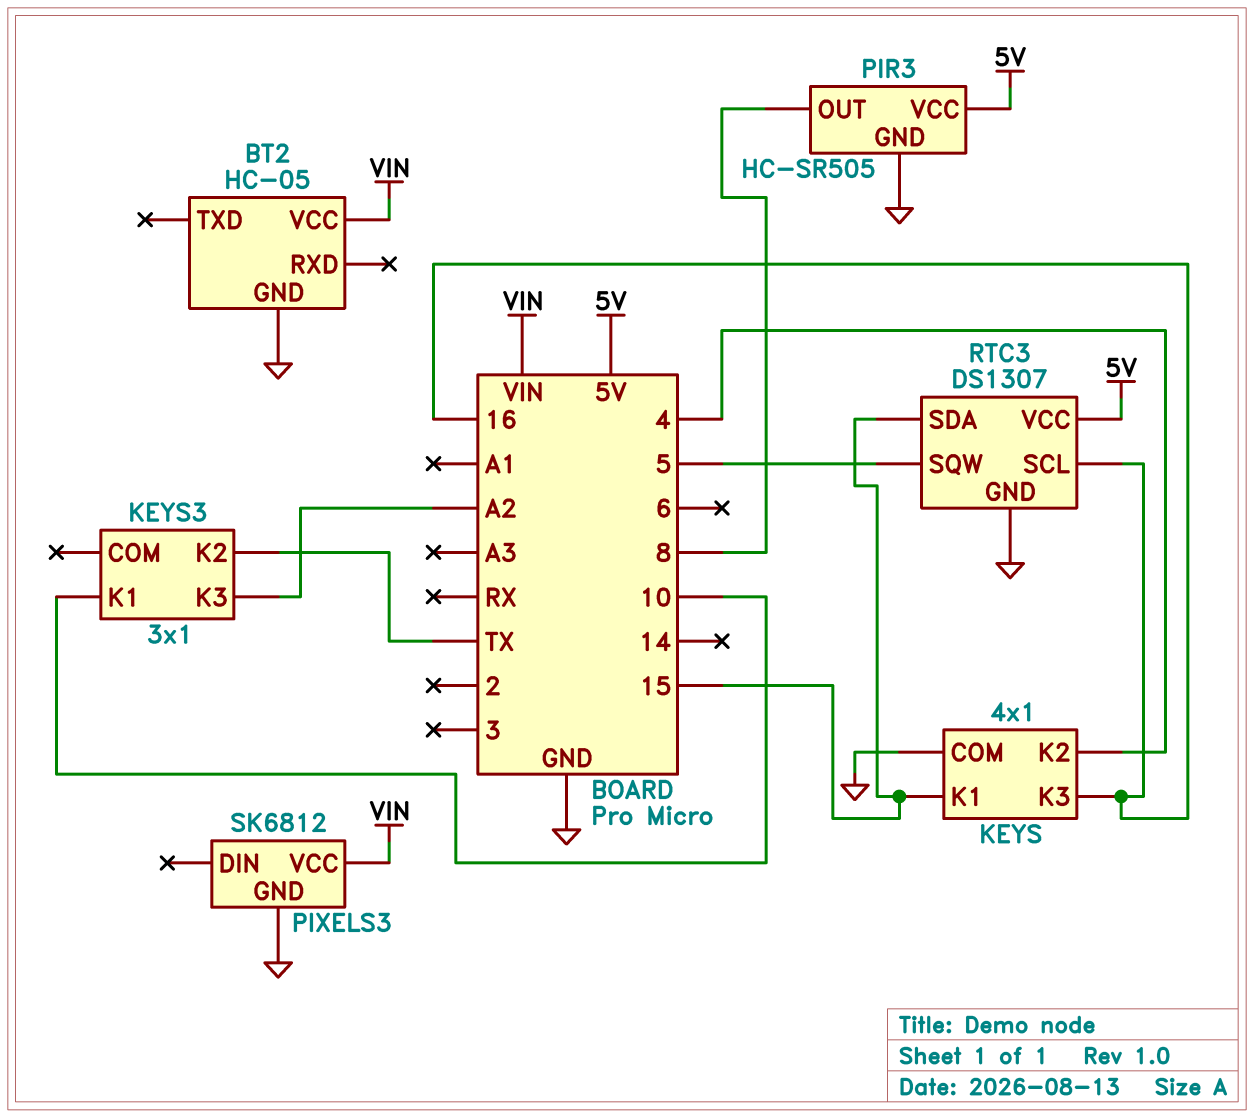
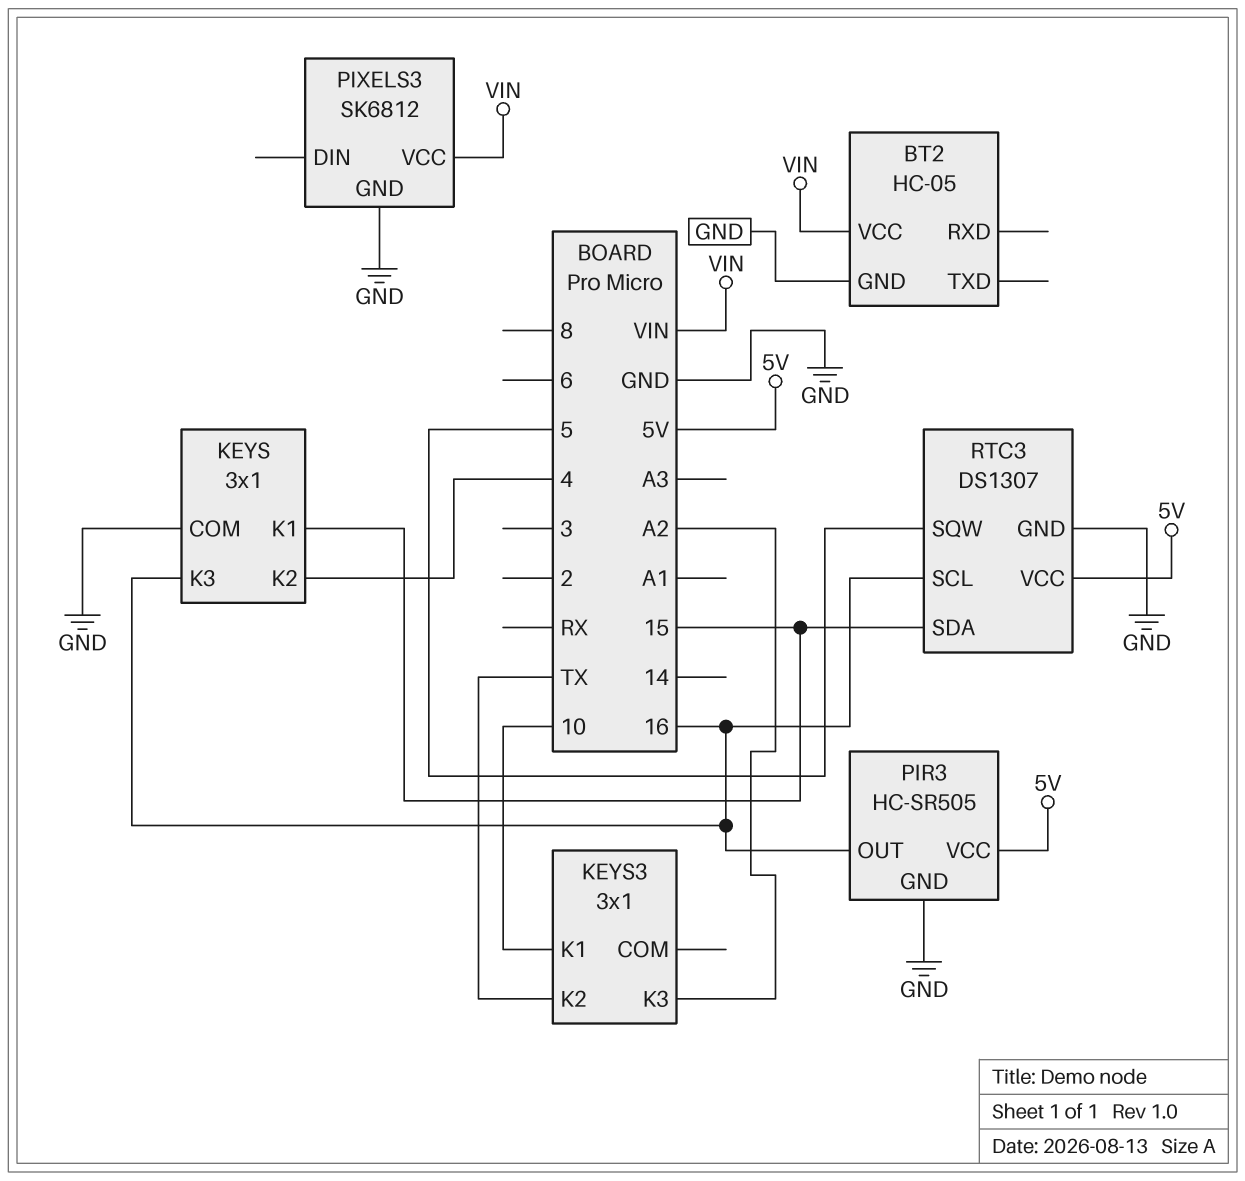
KEYS: 4x1 -> 3x1
PIR3 pin OUT: 8 -> 16

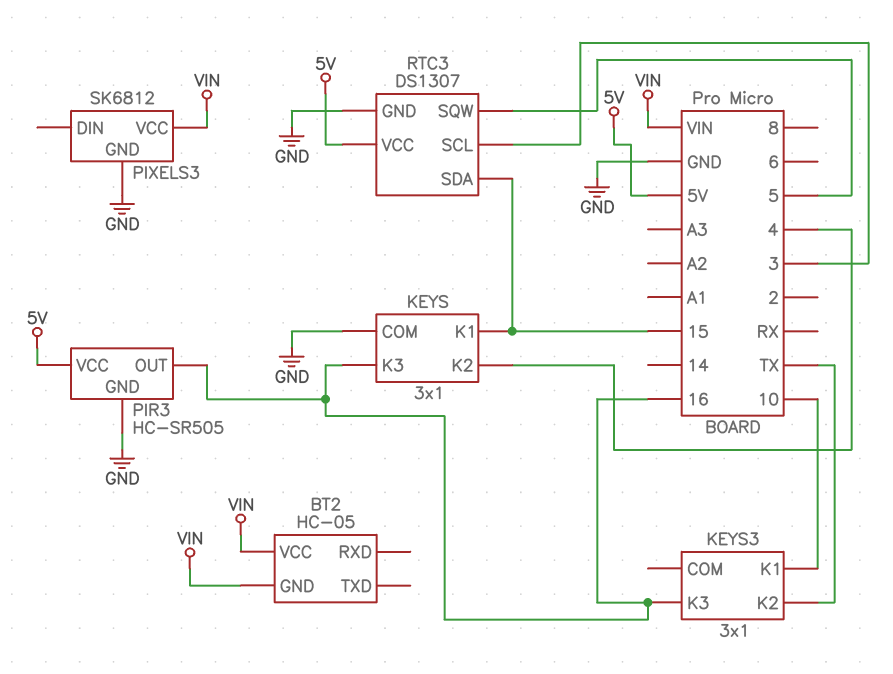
BT2 pin GND: GND -> VIN
KEYS3 pin K3: A2 -> 16
RTC3 pin SCL: 16 -> 3

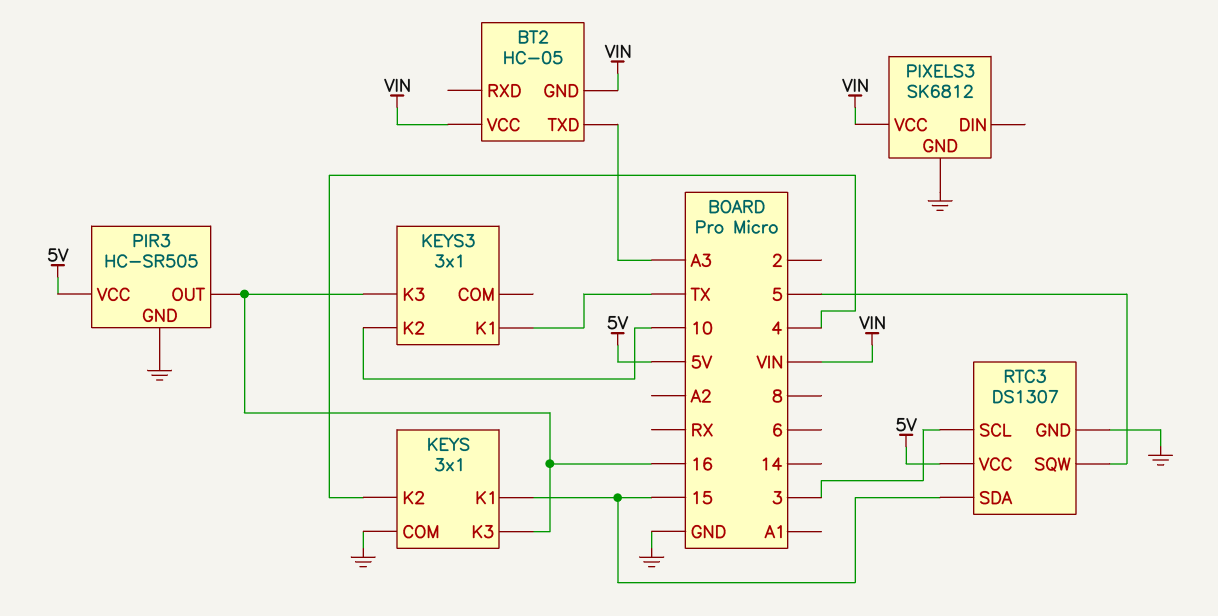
BT2 pin TXD: none -> A3
KEYS3 pin K1: 10 -> TX
KEYS3 pin K2: TX -> 10

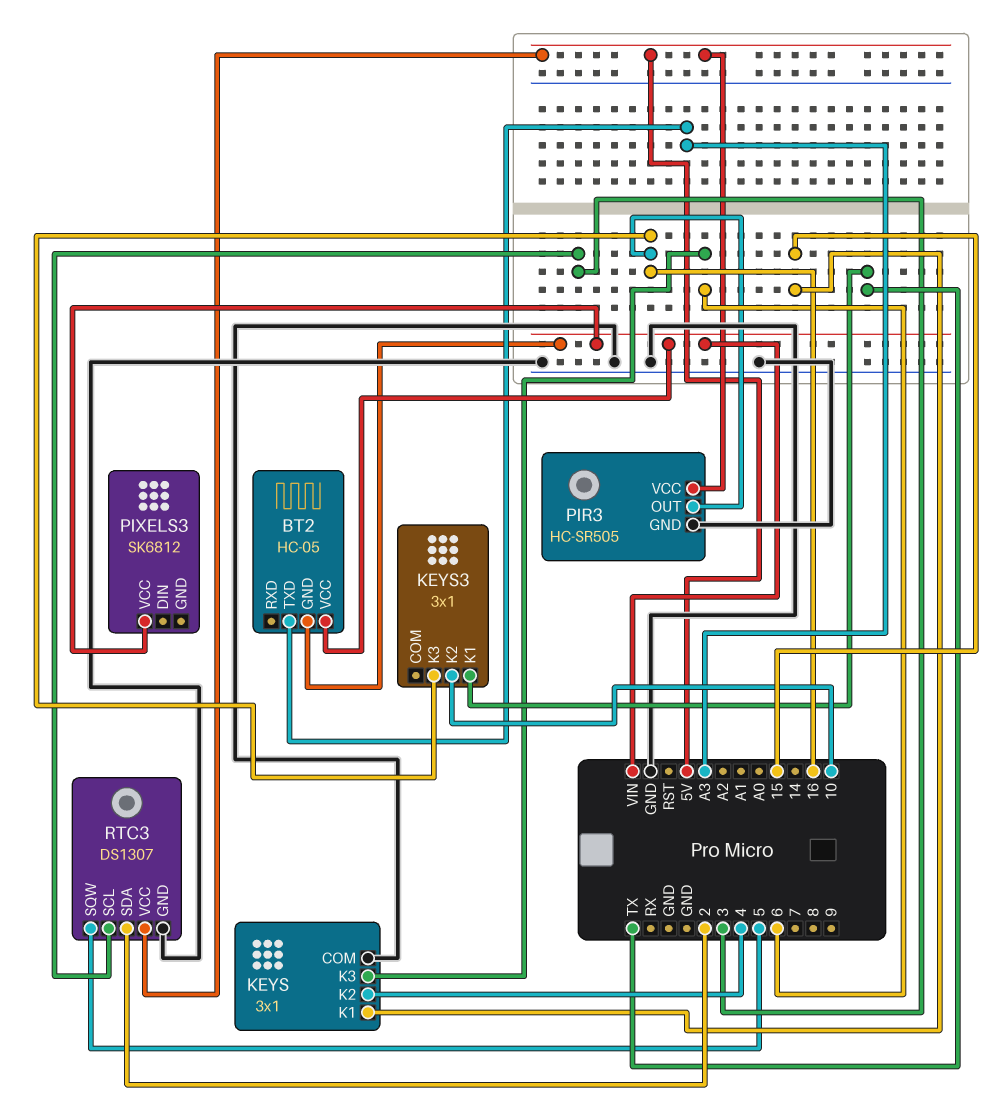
KEYS pin K3: 16 -> 6
PIXELS3 pin GND: GND -> none
RTC3 pin SDA: 15 -> 2

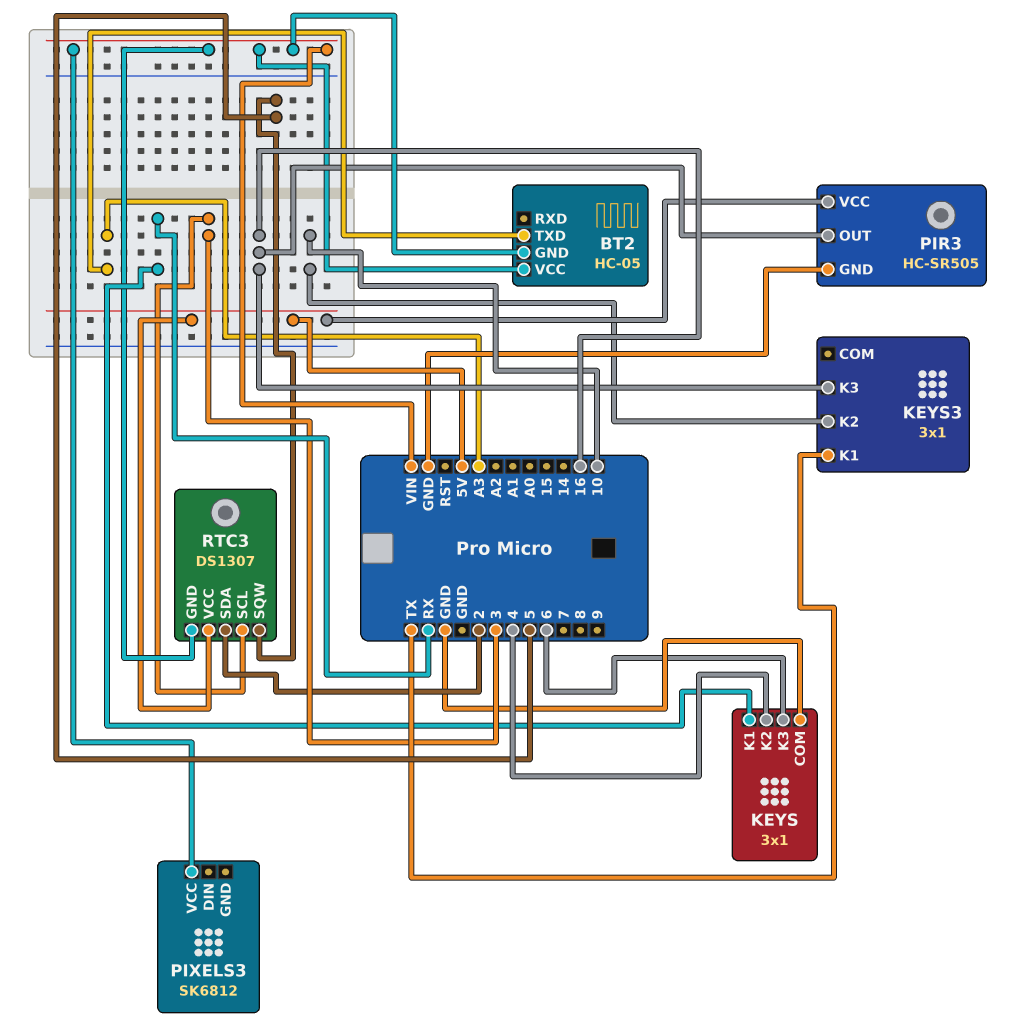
KEYS pin K1: 15 -> RX
RTC3 pin GND: GND -> VIN

